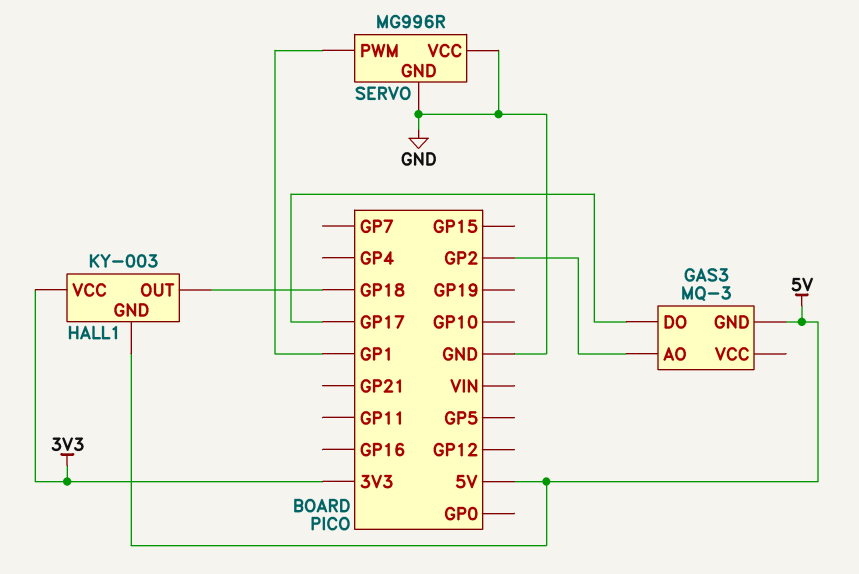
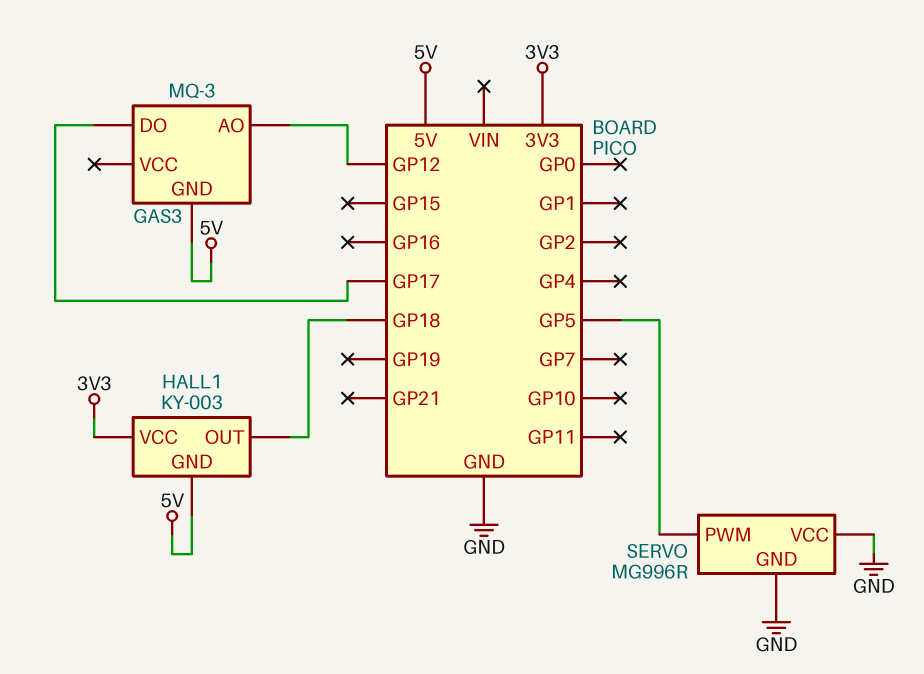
GAS3 pin AO: GP2 -> GP12
SERVO pin PWM: GP1 -> GP5

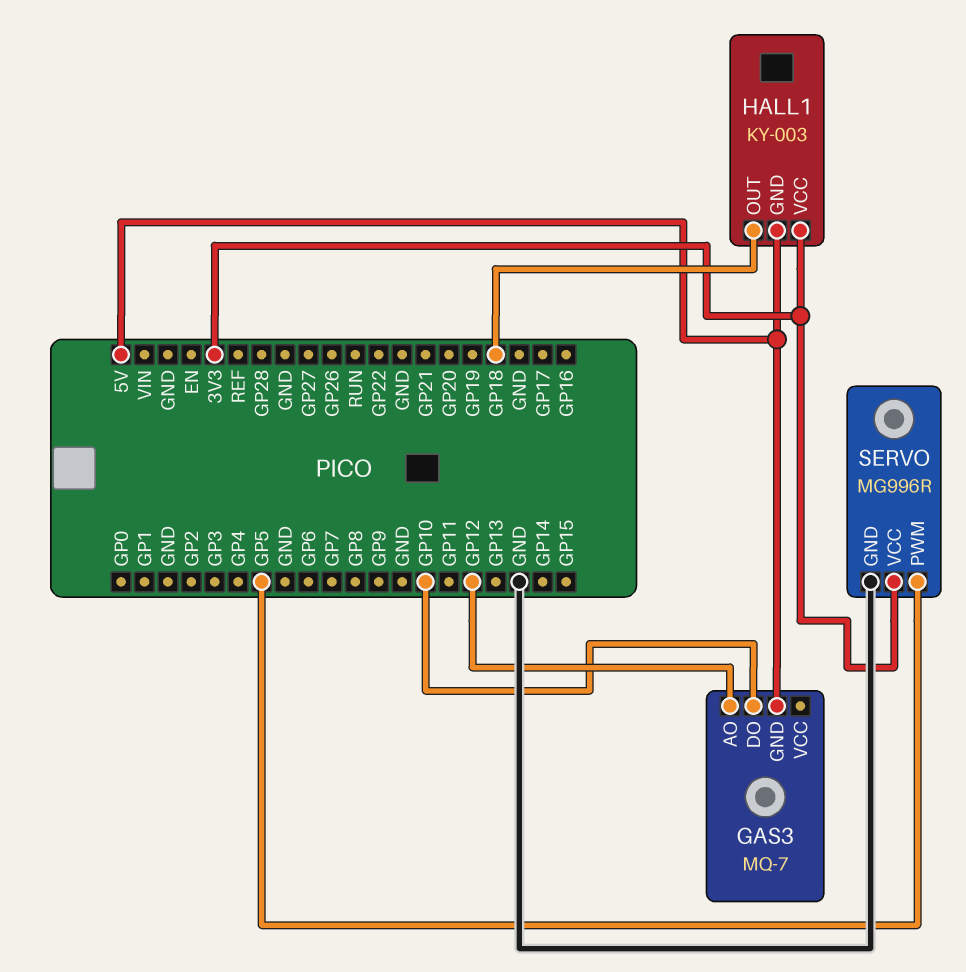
GAS3: MQ-3 -> MQ-7
GAS3 pin DO: GP17 -> GP10
SERVO pin VCC: GND -> 3V3

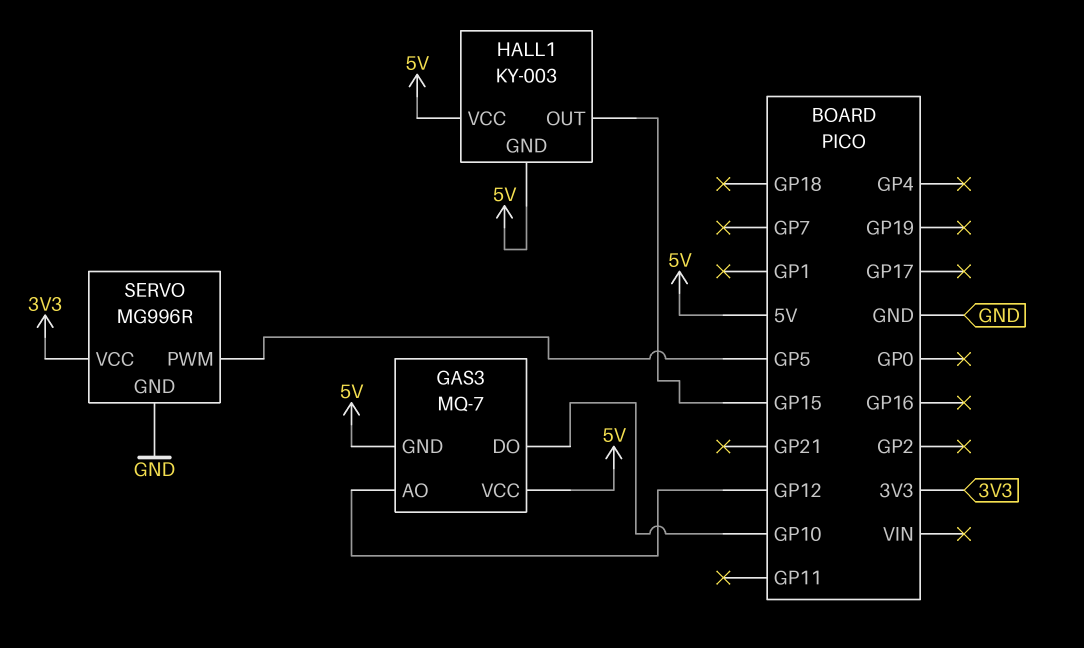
GAS3 pin VCC: none -> 5V
HALL1 pin OUT: GP18 -> GP15
HALL1 pin VCC: 3V3 -> 5V

